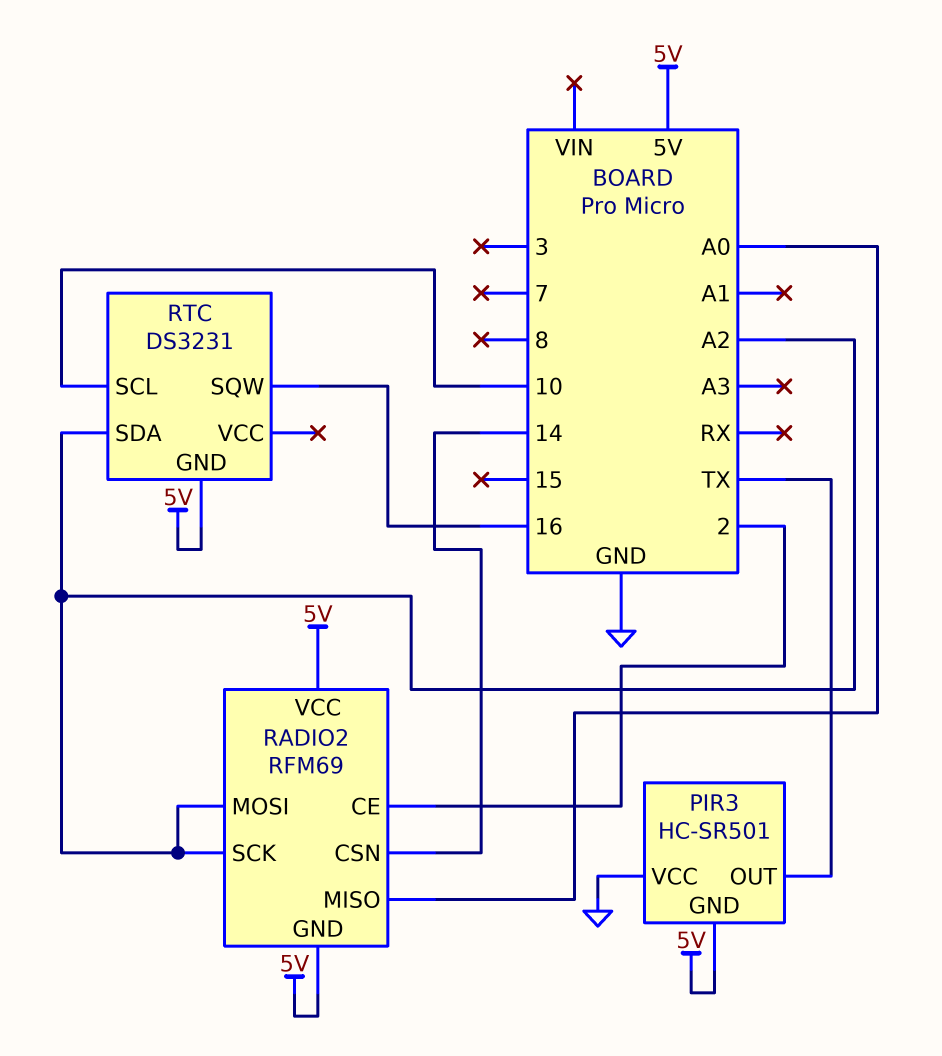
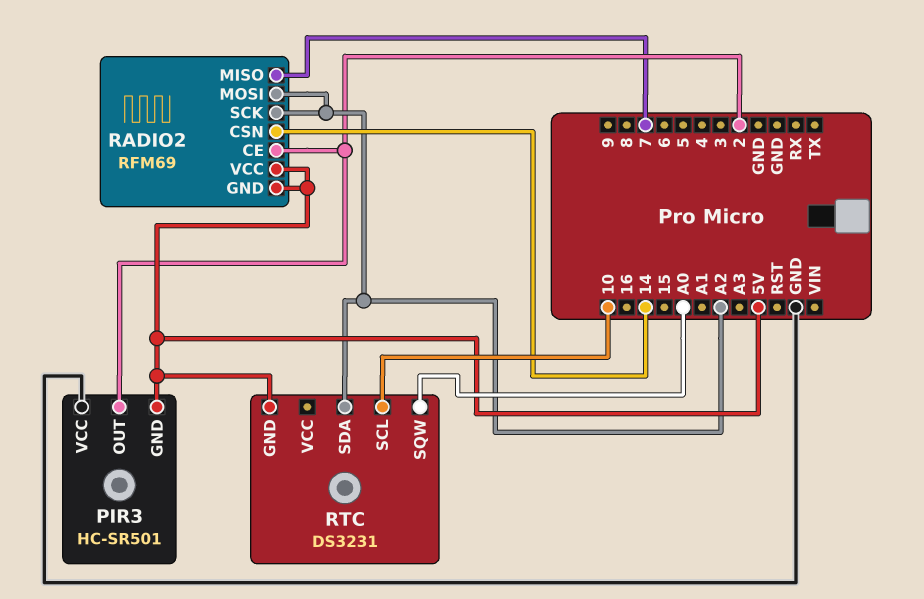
PIR3 pin OUT: TX -> 2
RADIO2 pin MISO: A0 -> 7
RTC pin SQW: 16 -> A0

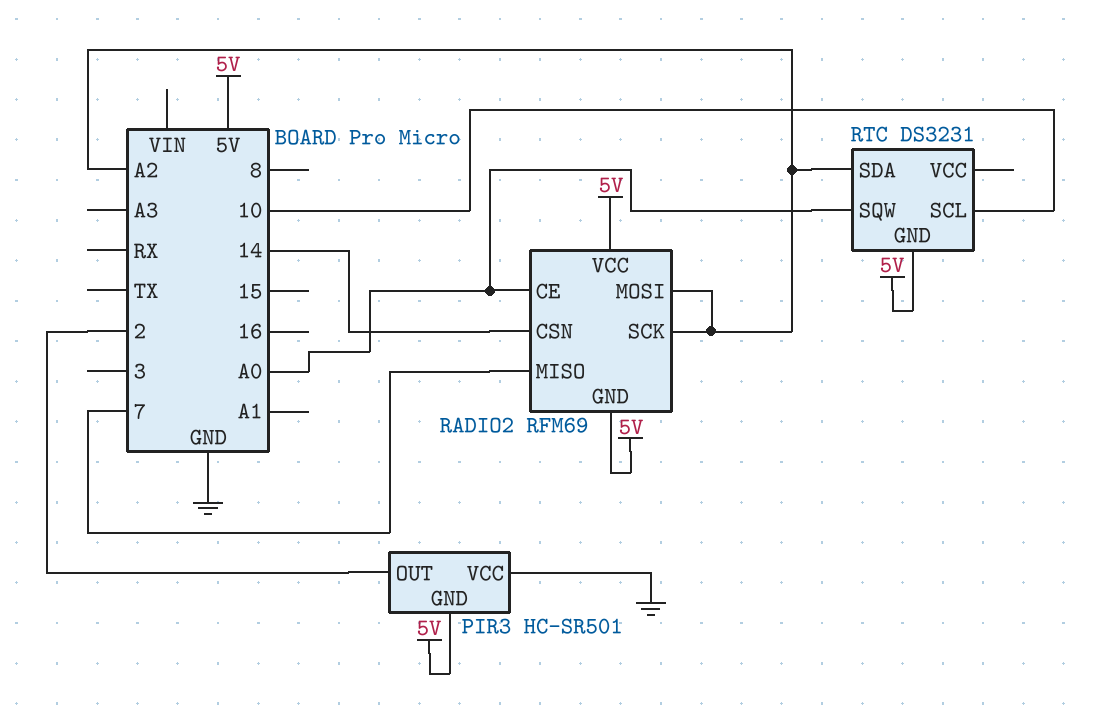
RADIO2 pin CE: 2 -> A0

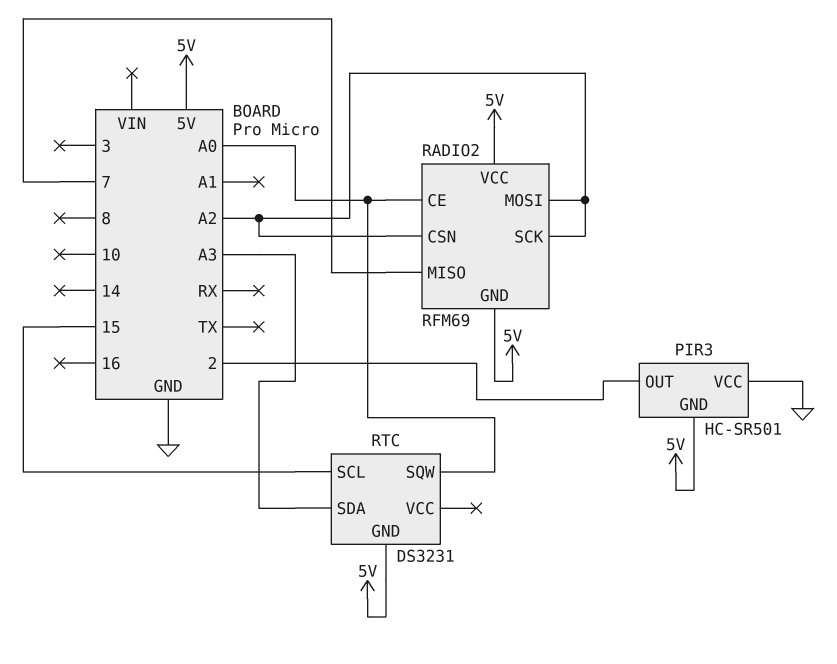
RADIO2 pin CSN: 14 -> A2
RTC pin SCL: 10 -> 15
RTC pin SDA: A2 -> A3

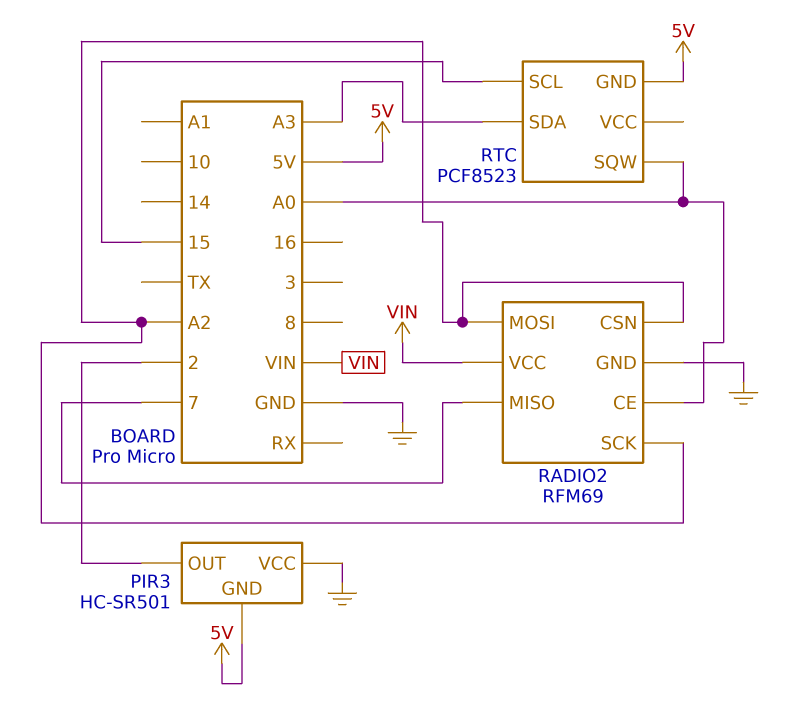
RADIO2 pin GND: 5V -> GND
RADIO2 pin VCC: 5V -> VIN
RTC: DS3231 -> PCF8523

